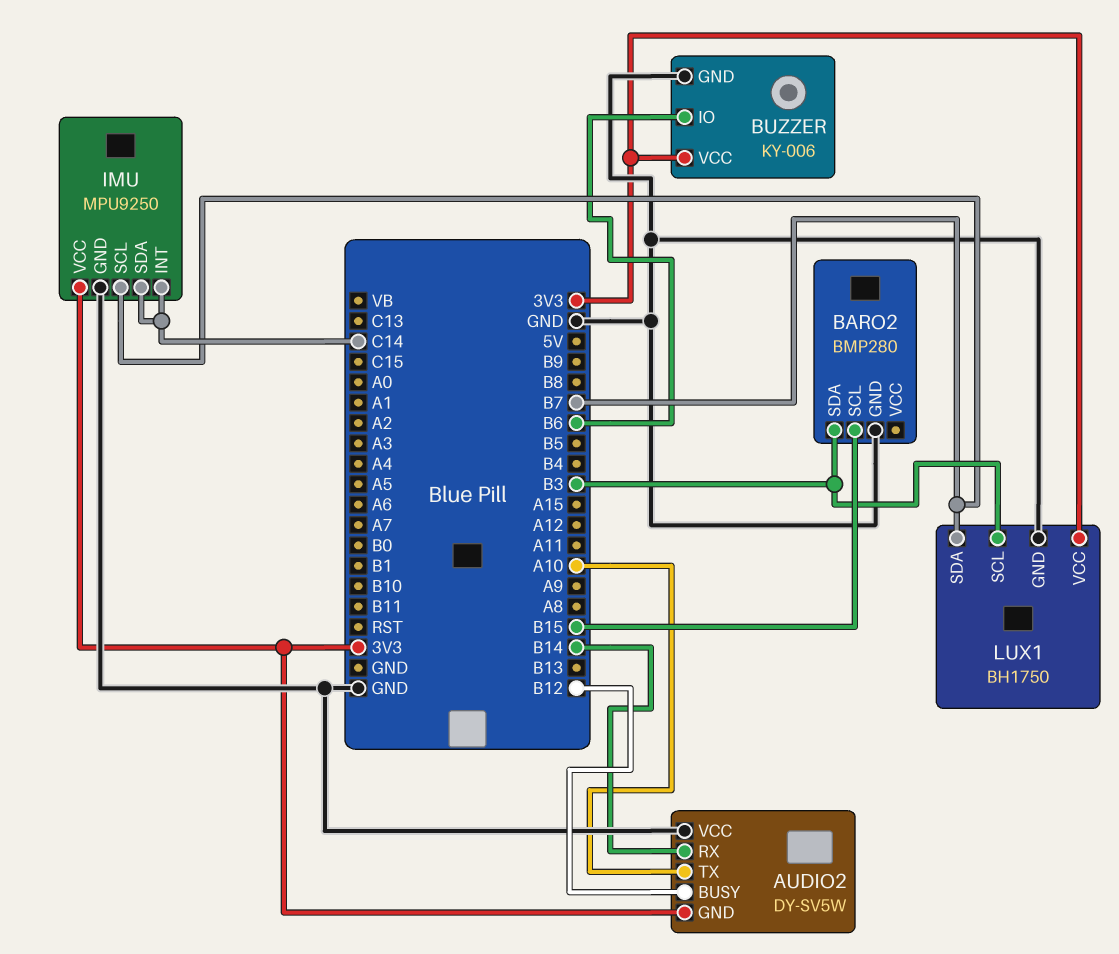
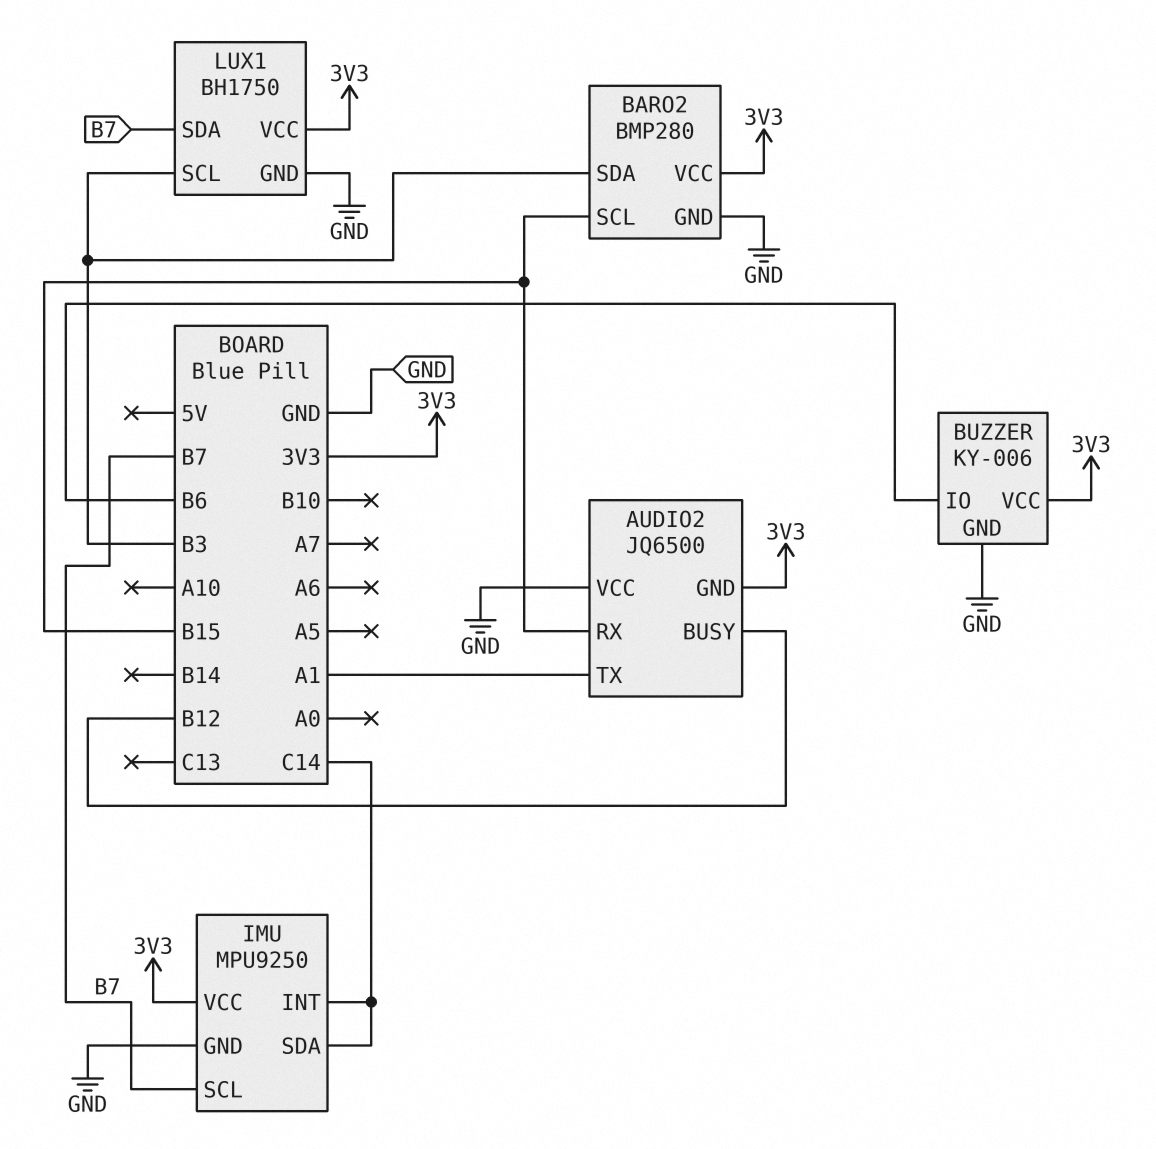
AUDIO2: DY-SV5W -> JQ6500
AUDIO2 pin RX: B14 -> B15
AUDIO2 pin TX: A10 -> A1
BARO2 pin VCC: none -> 3V3

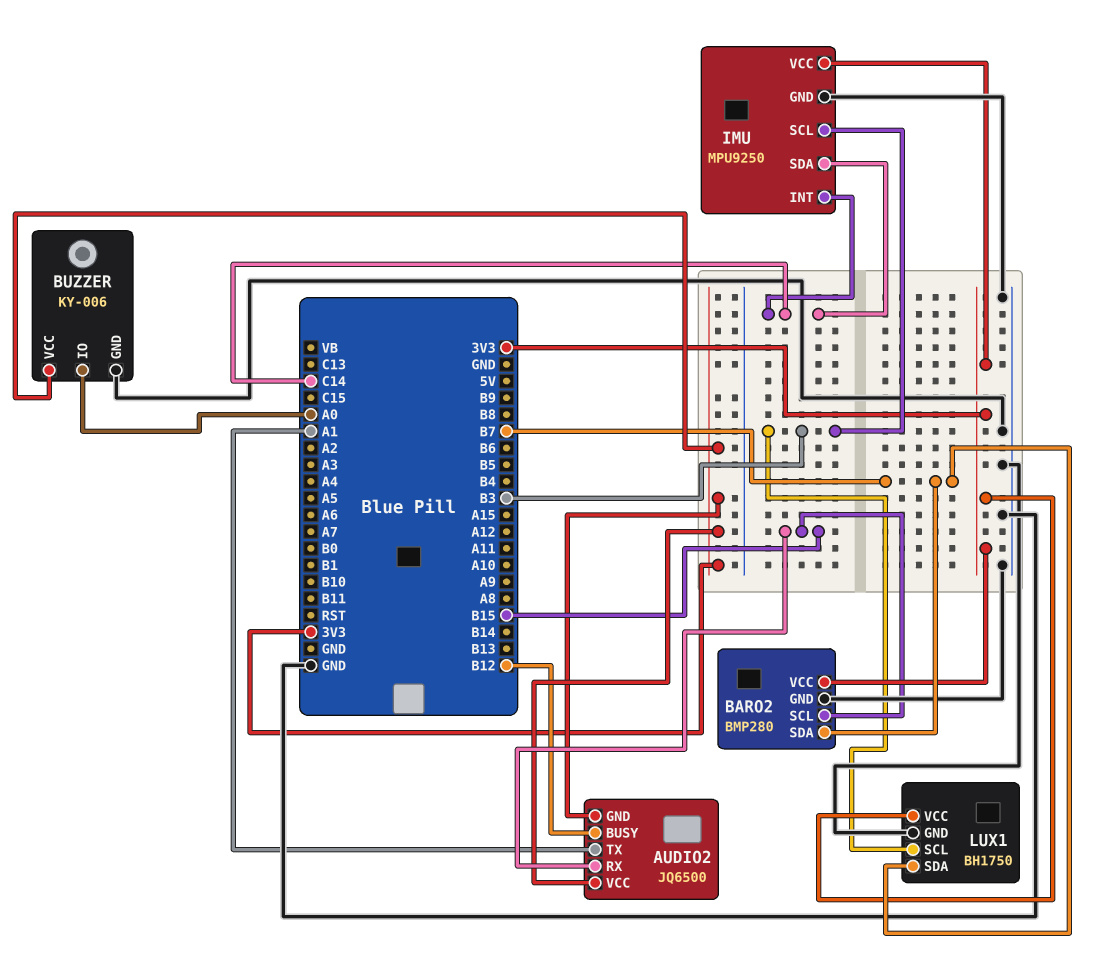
AUDIO2 pin VCC: GND -> 3V3
BARO2 pin SDA: B3 -> B7
BUZZER pin IO: B6 -> A0
IMU pin SCL: B7 -> B3

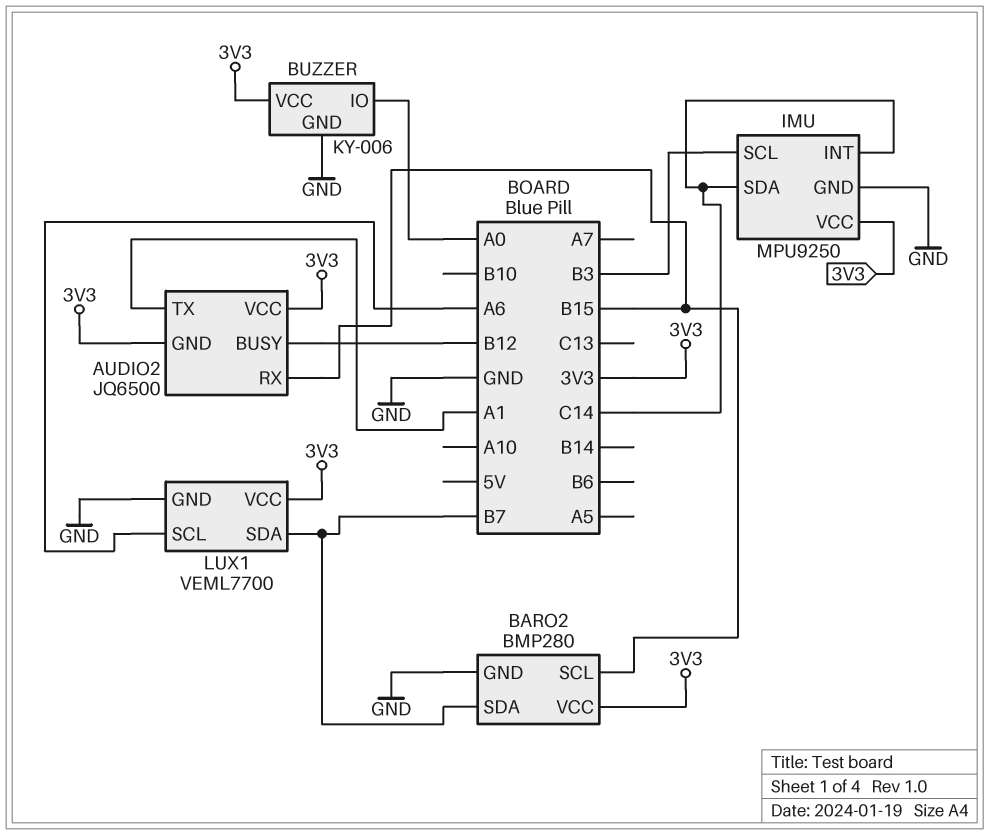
LUX1: BH1750 -> VEML7700
LUX1 pin SCL: B3 -> A6

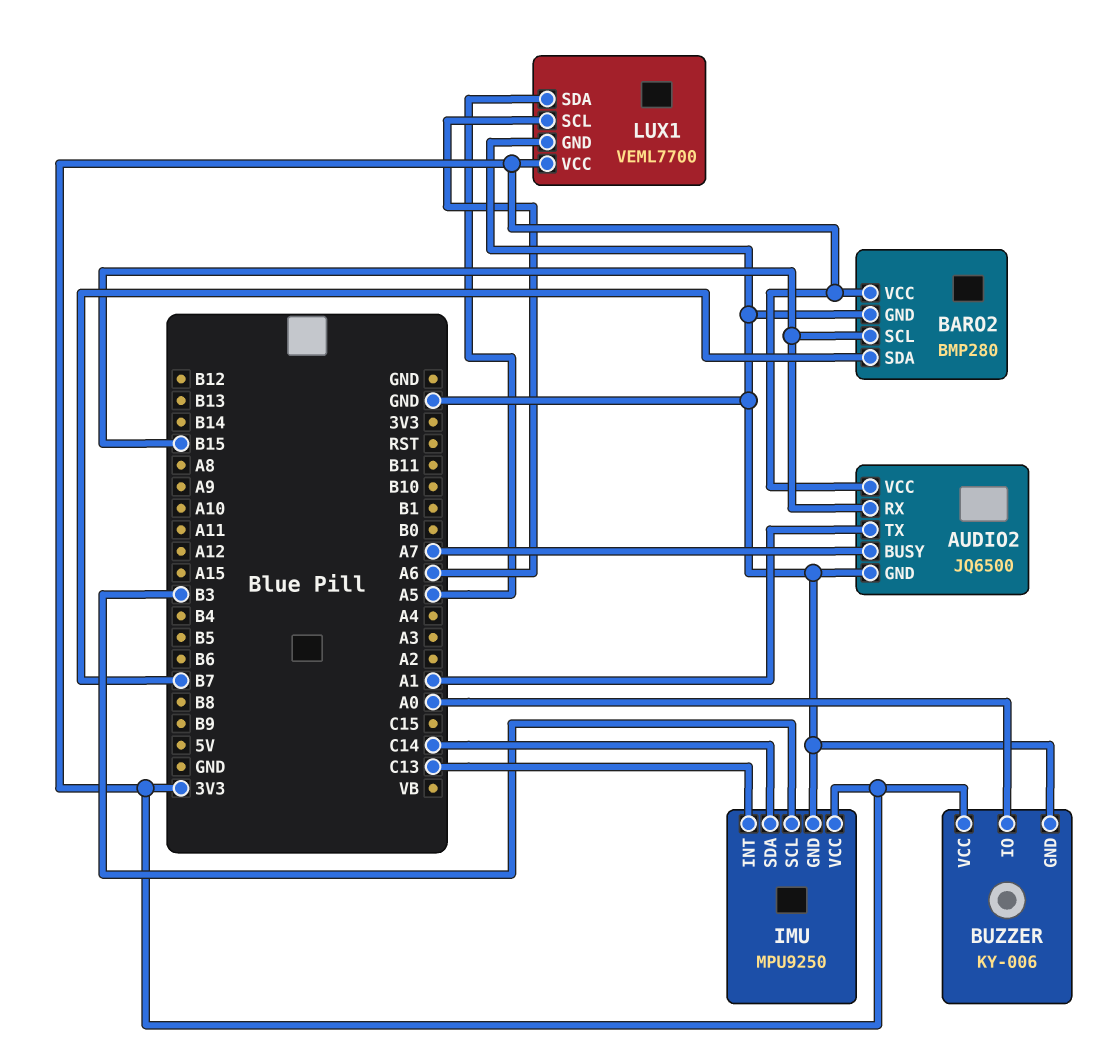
AUDIO2 pin BUSY: B12 -> A7
AUDIO2 pin GND: 3V3 -> GND
IMU pin INT: C14 -> C13
LUX1 pin SDA: B7 -> A5

